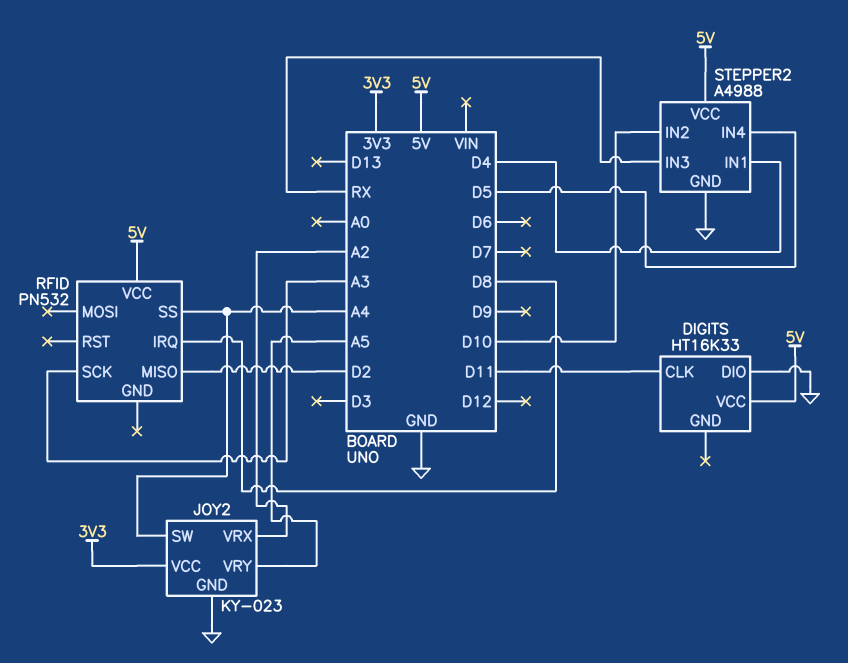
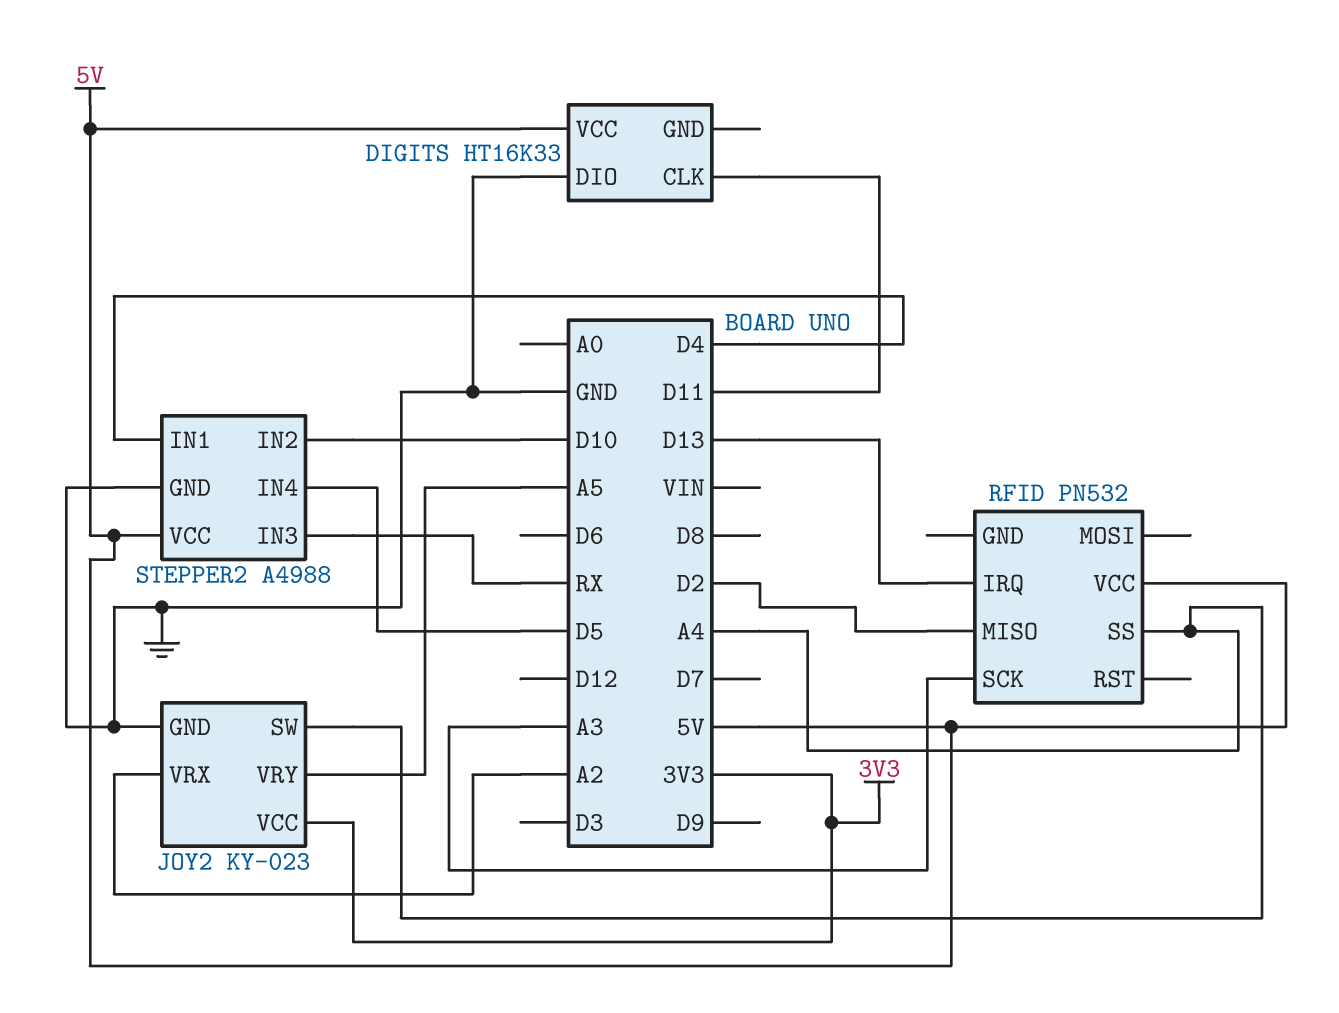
RFID pin IRQ: D8 -> D13

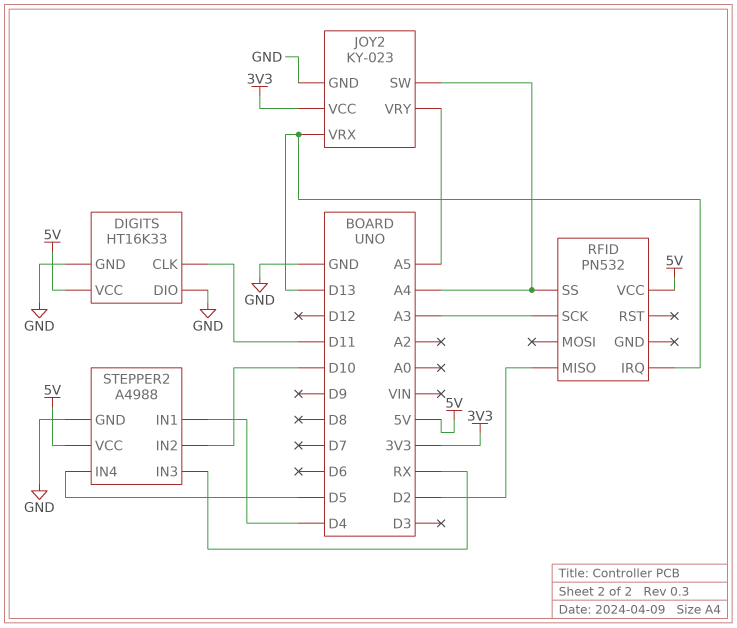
DIGITS pin GND: none -> GND
JOY2 pin VRX: A2 -> D13

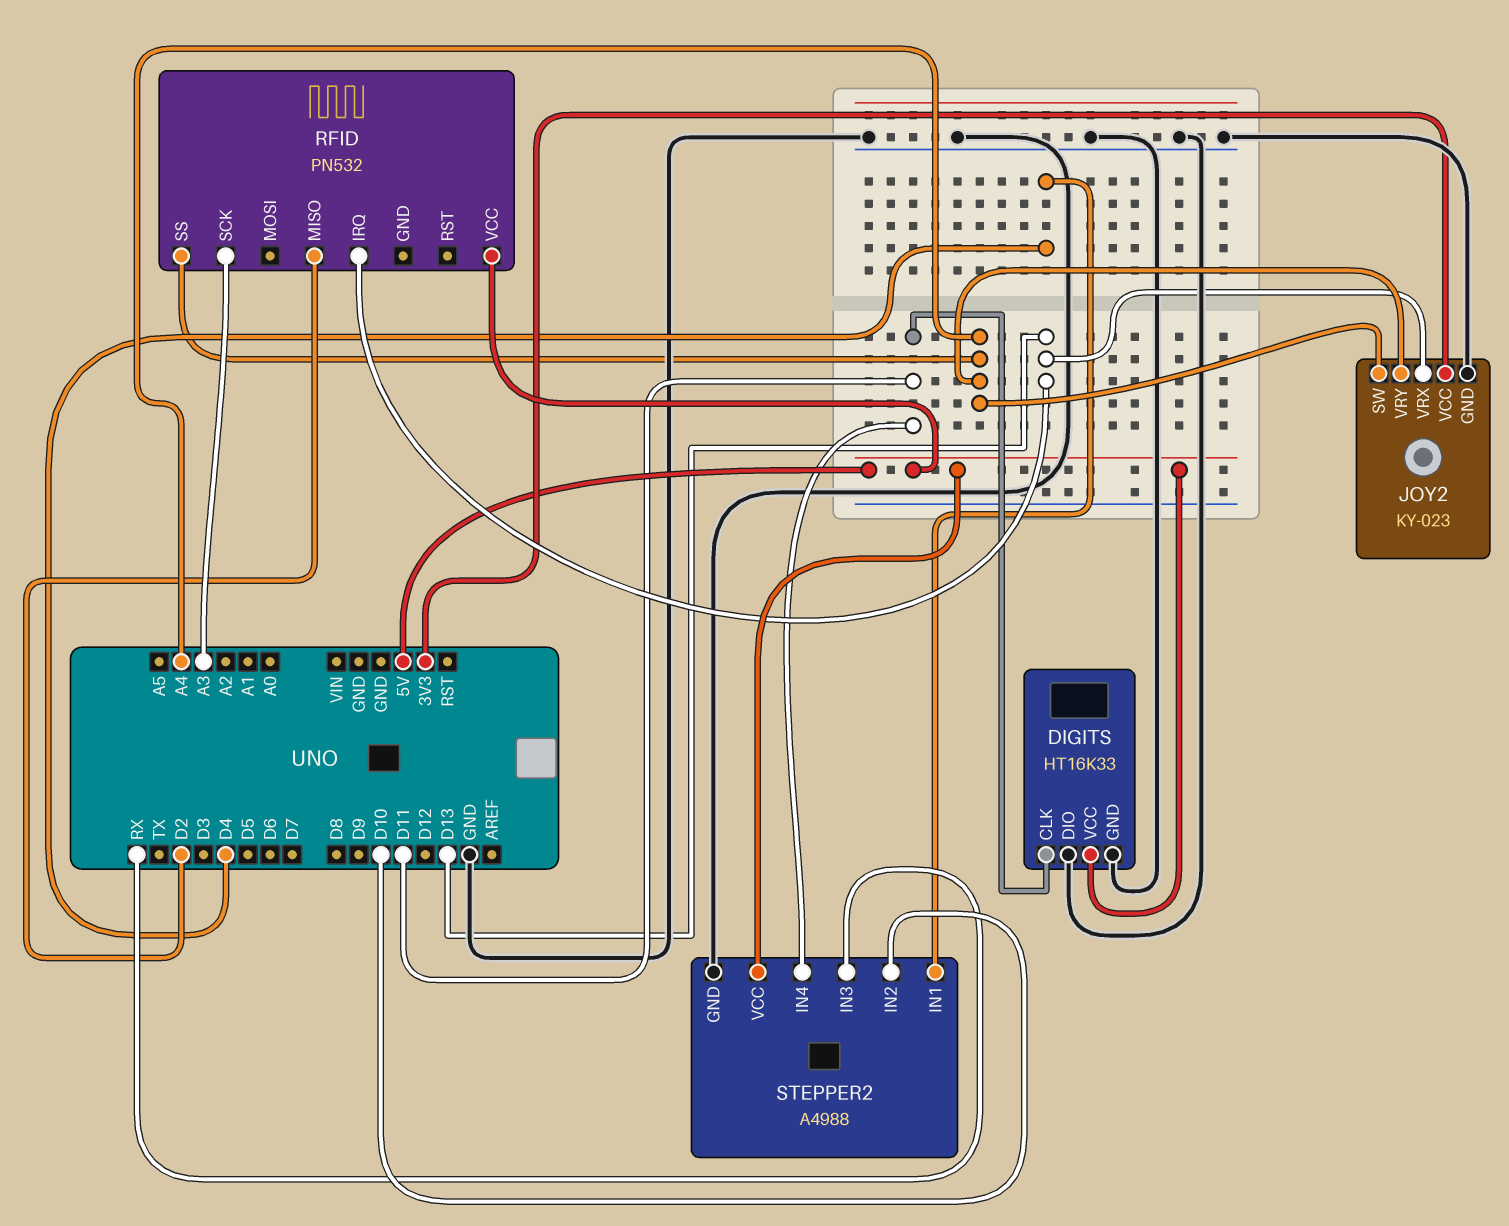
JOY2 pin VRY: A5 -> A4
STEPPER2 pin IN4: D5 -> D11

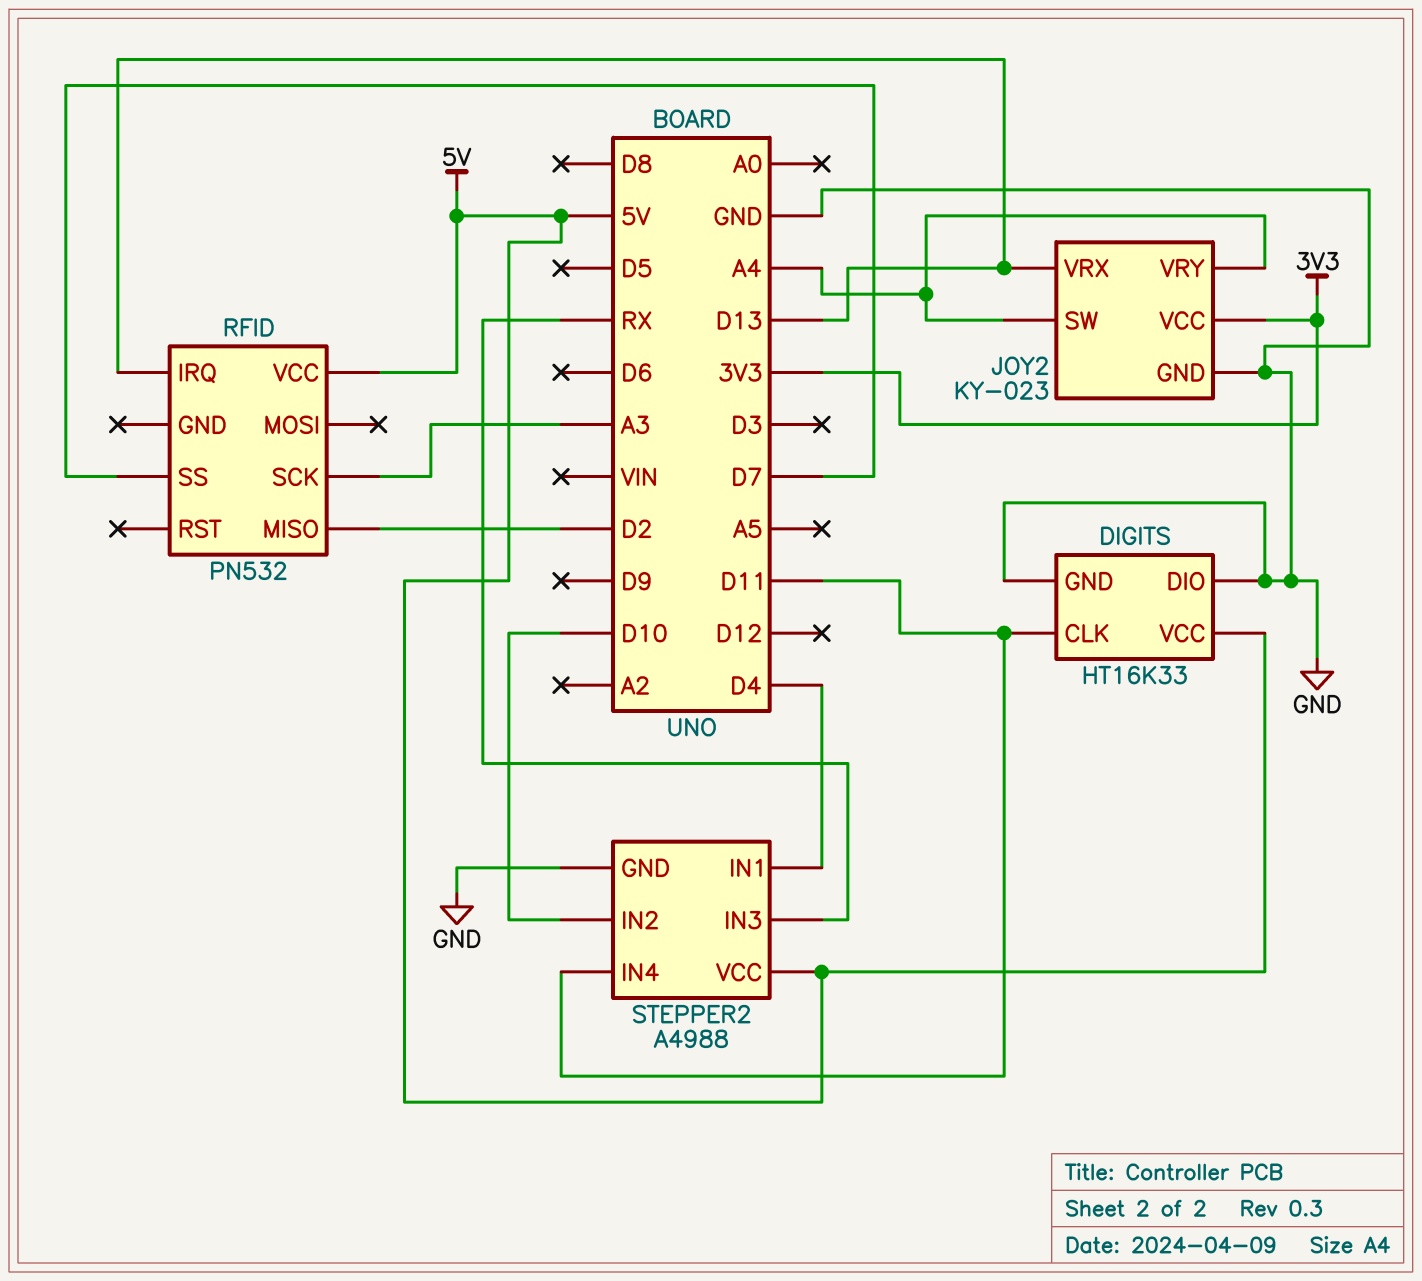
RFID pin SS: A4 -> D7

